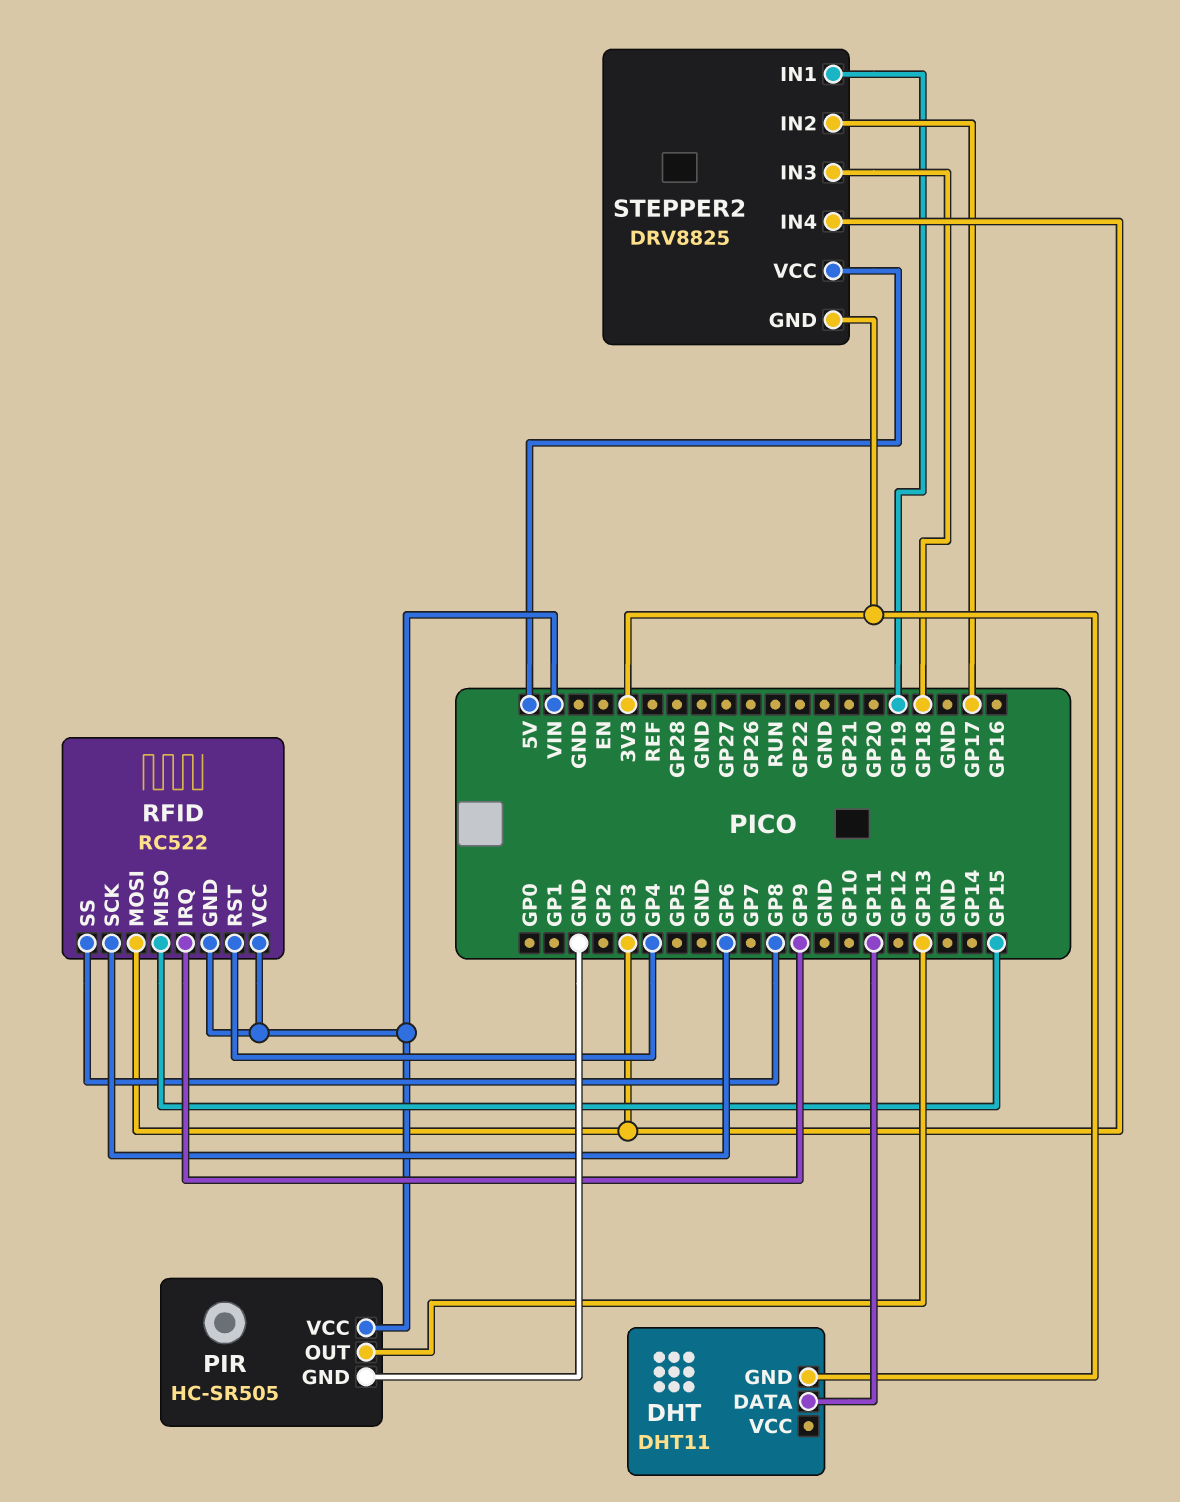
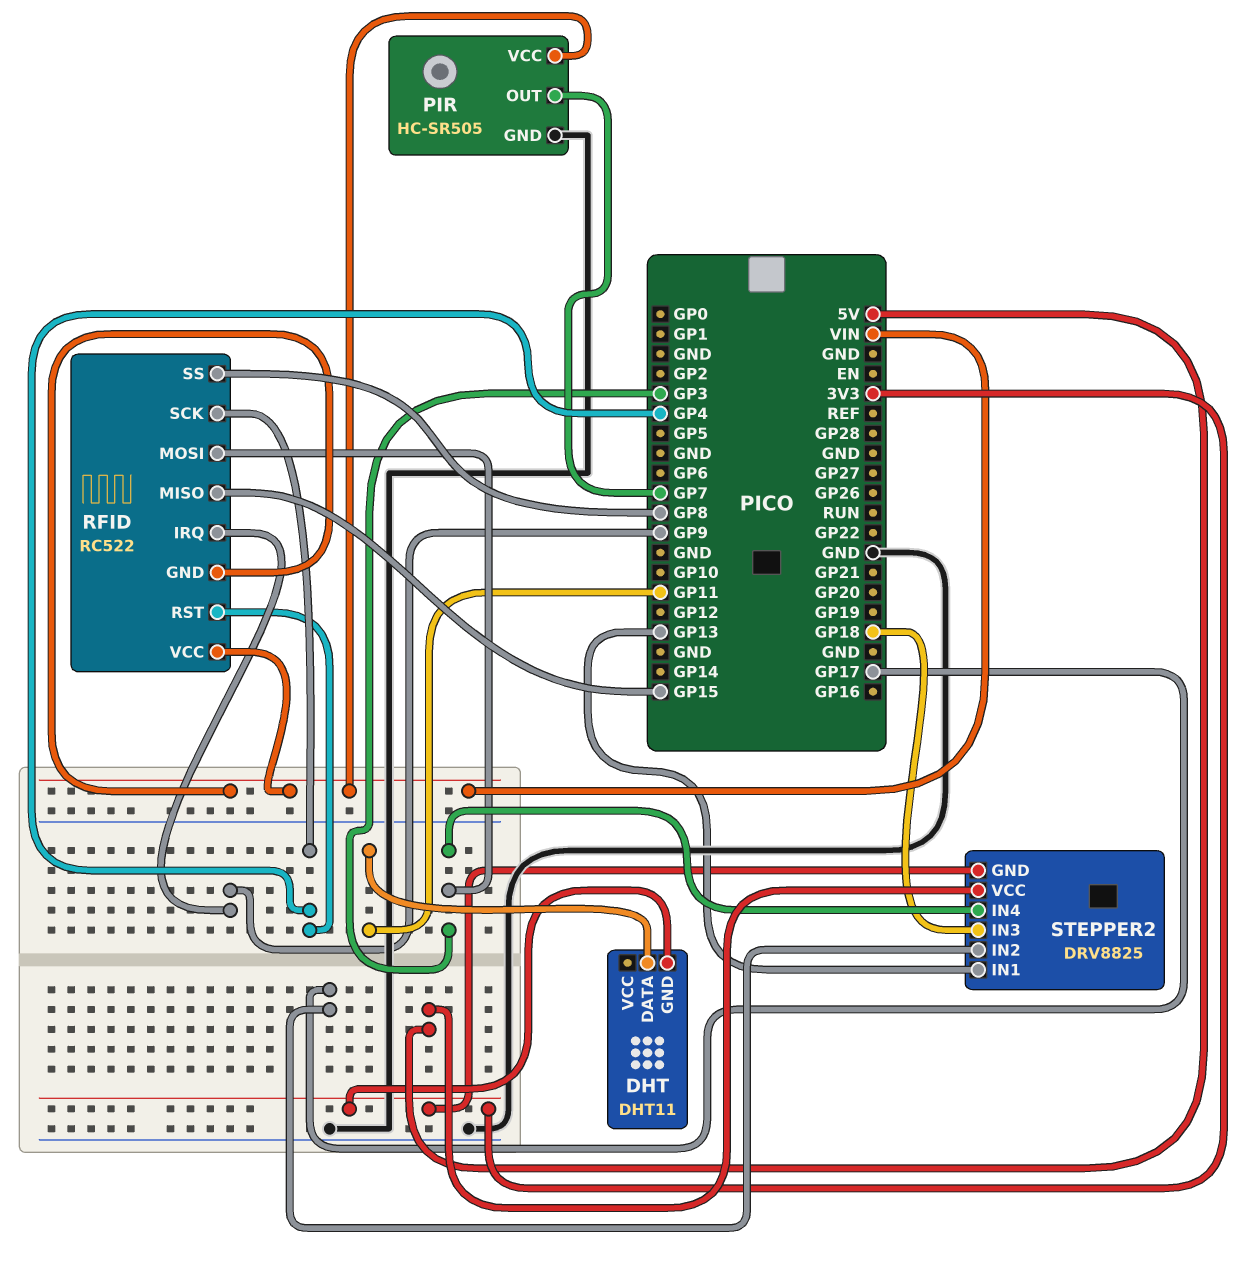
PIR pin OUT: GP13 -> GP7
RFID pin SCK: GP6 -> GP4
STEPPER2 pin IN1: GP19 -> GP13

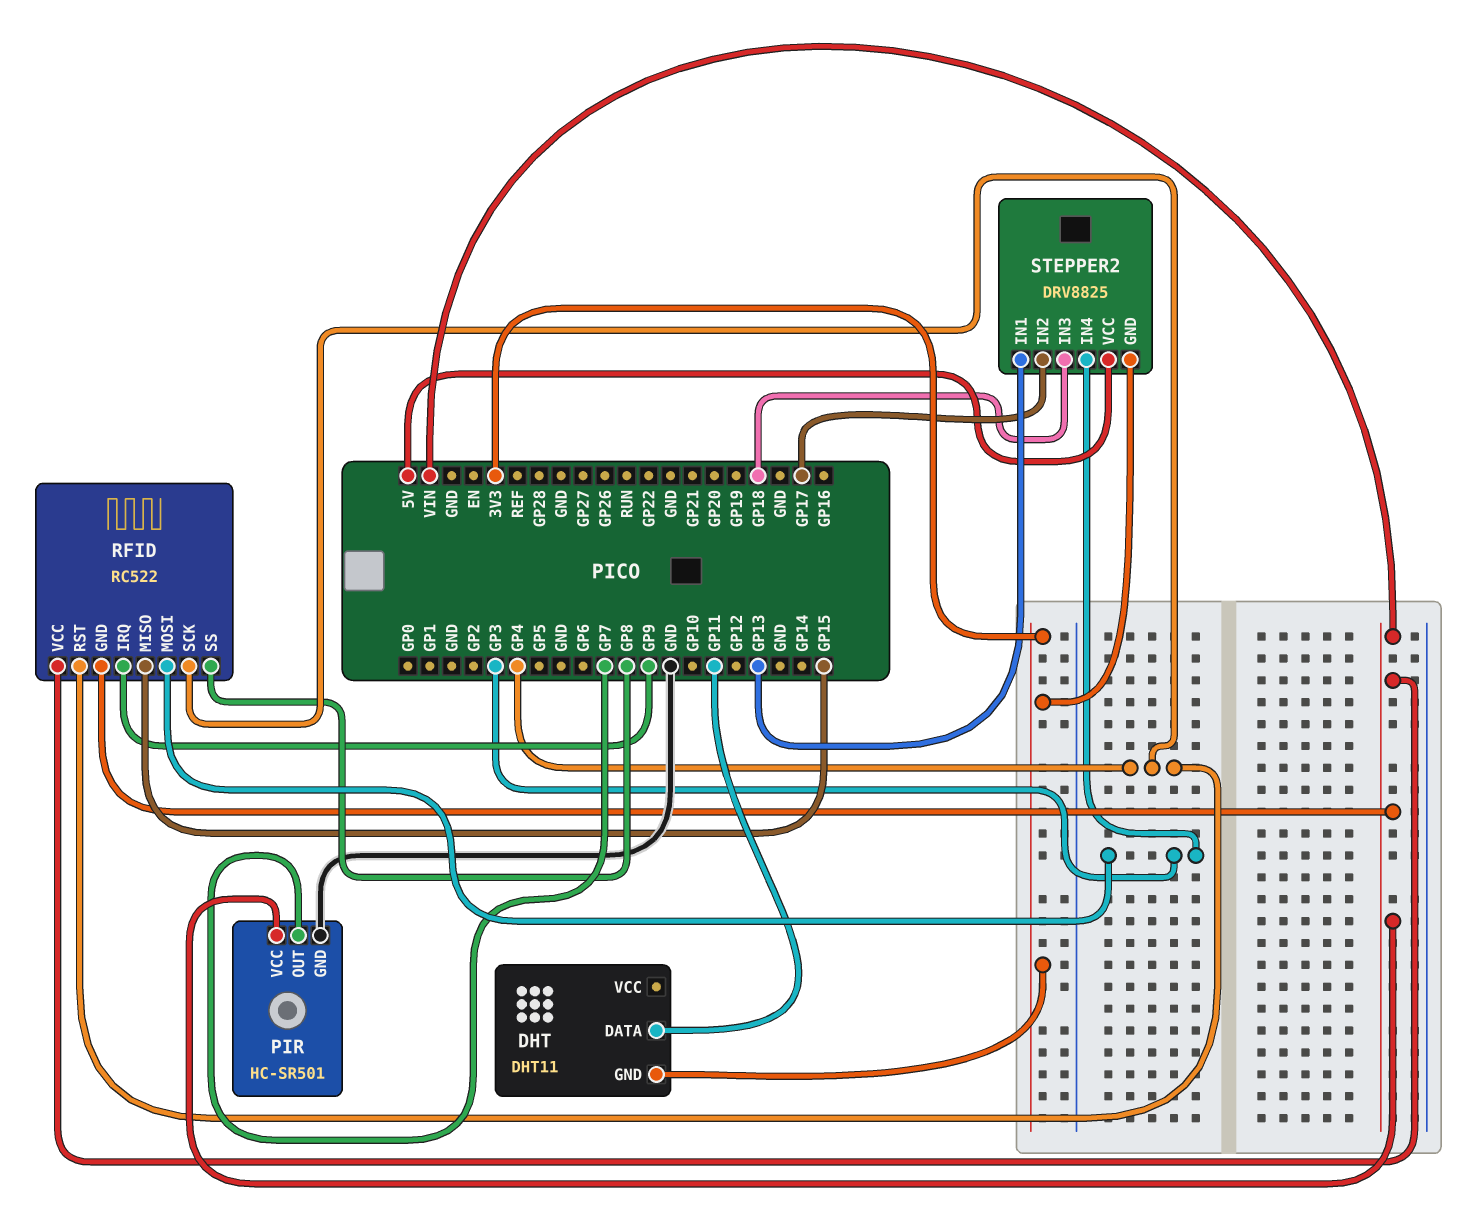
PIR: HC-SR505 -> HC-SR501

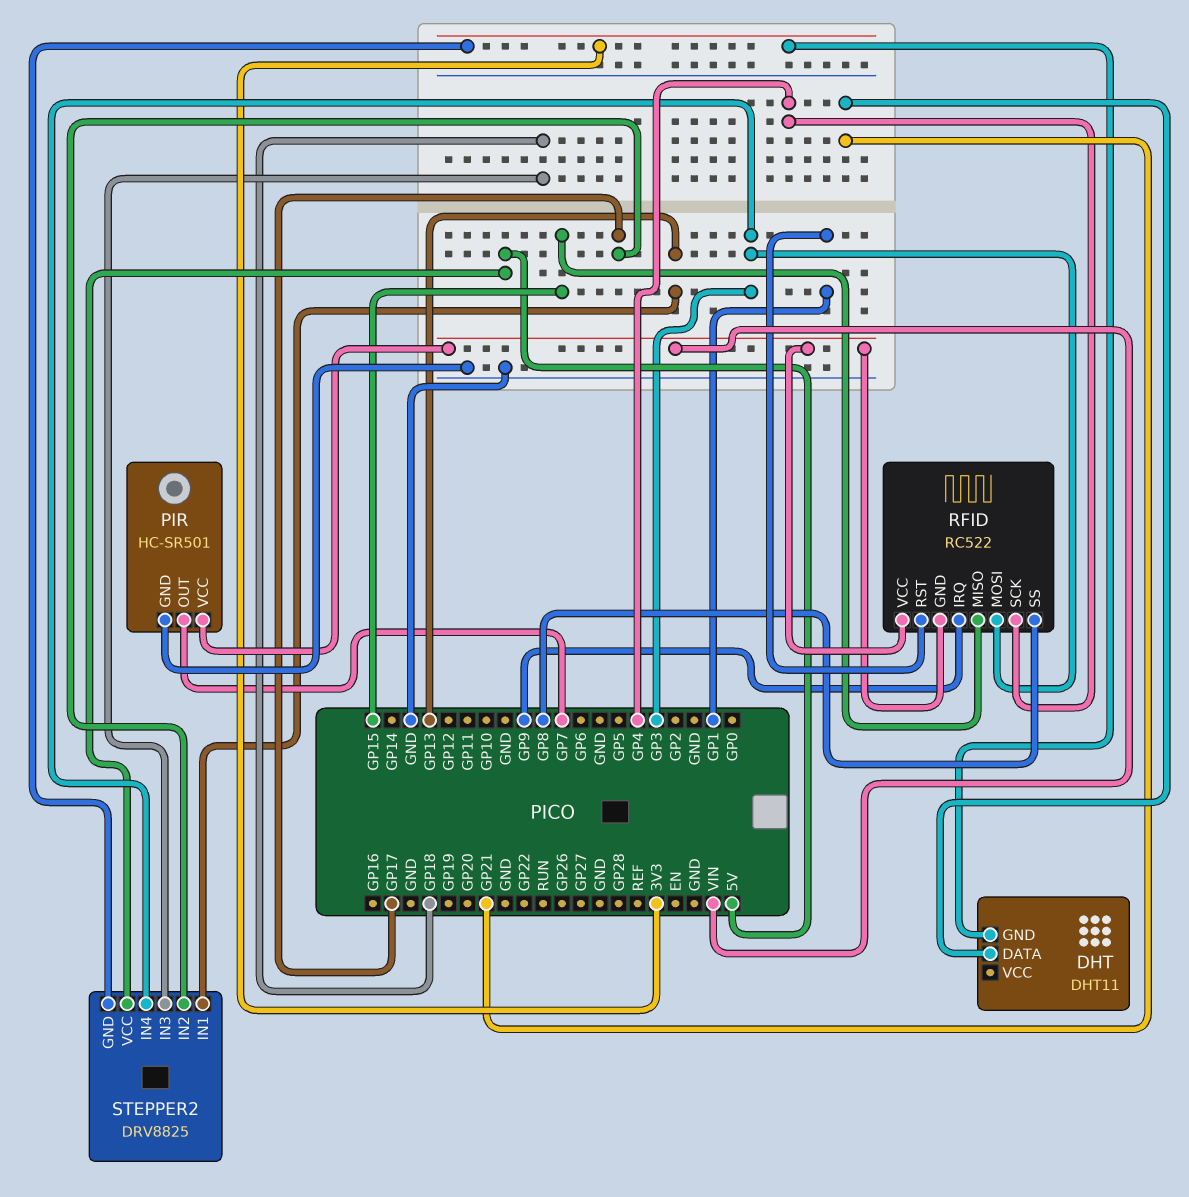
DHT pin DATA: GP11 -> GP21
RFID pin RST: GP4 -> GP1

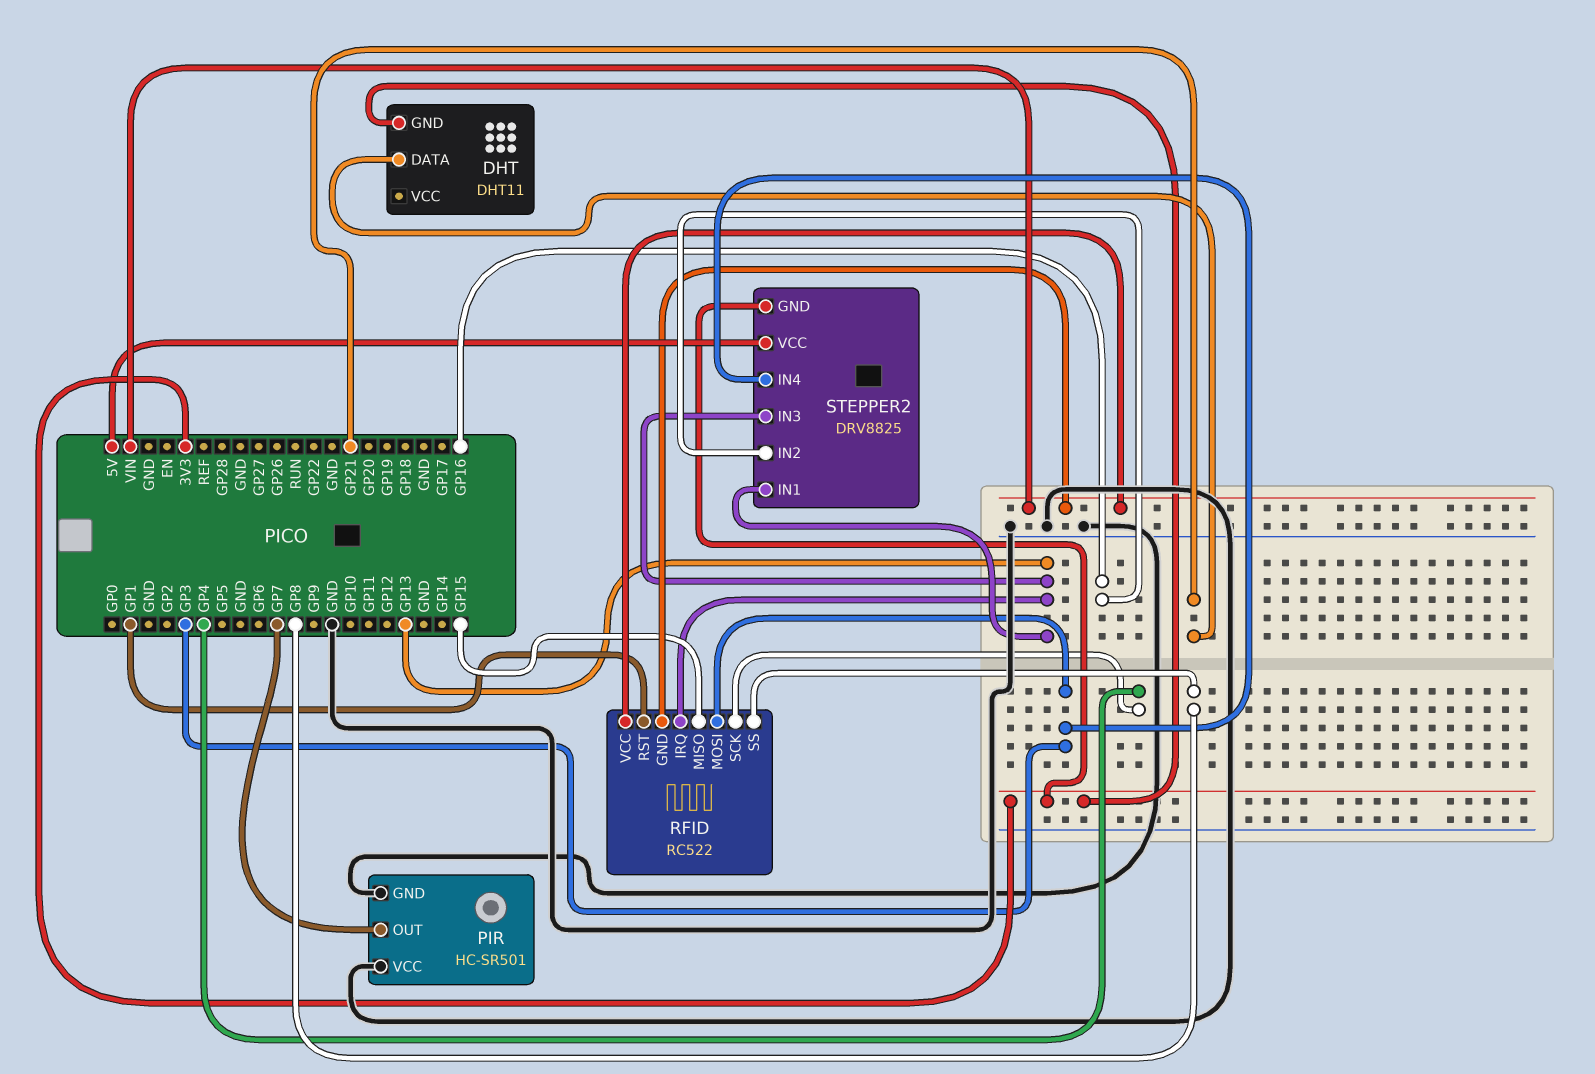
PIR pin VCC: VIN -> GND
RFID pin IRQ: GP9 -> GP13
STEPPER2 pin IN2: GP17 -> GP16
STEPPER2 pin IN3: GP18 -> GP13

